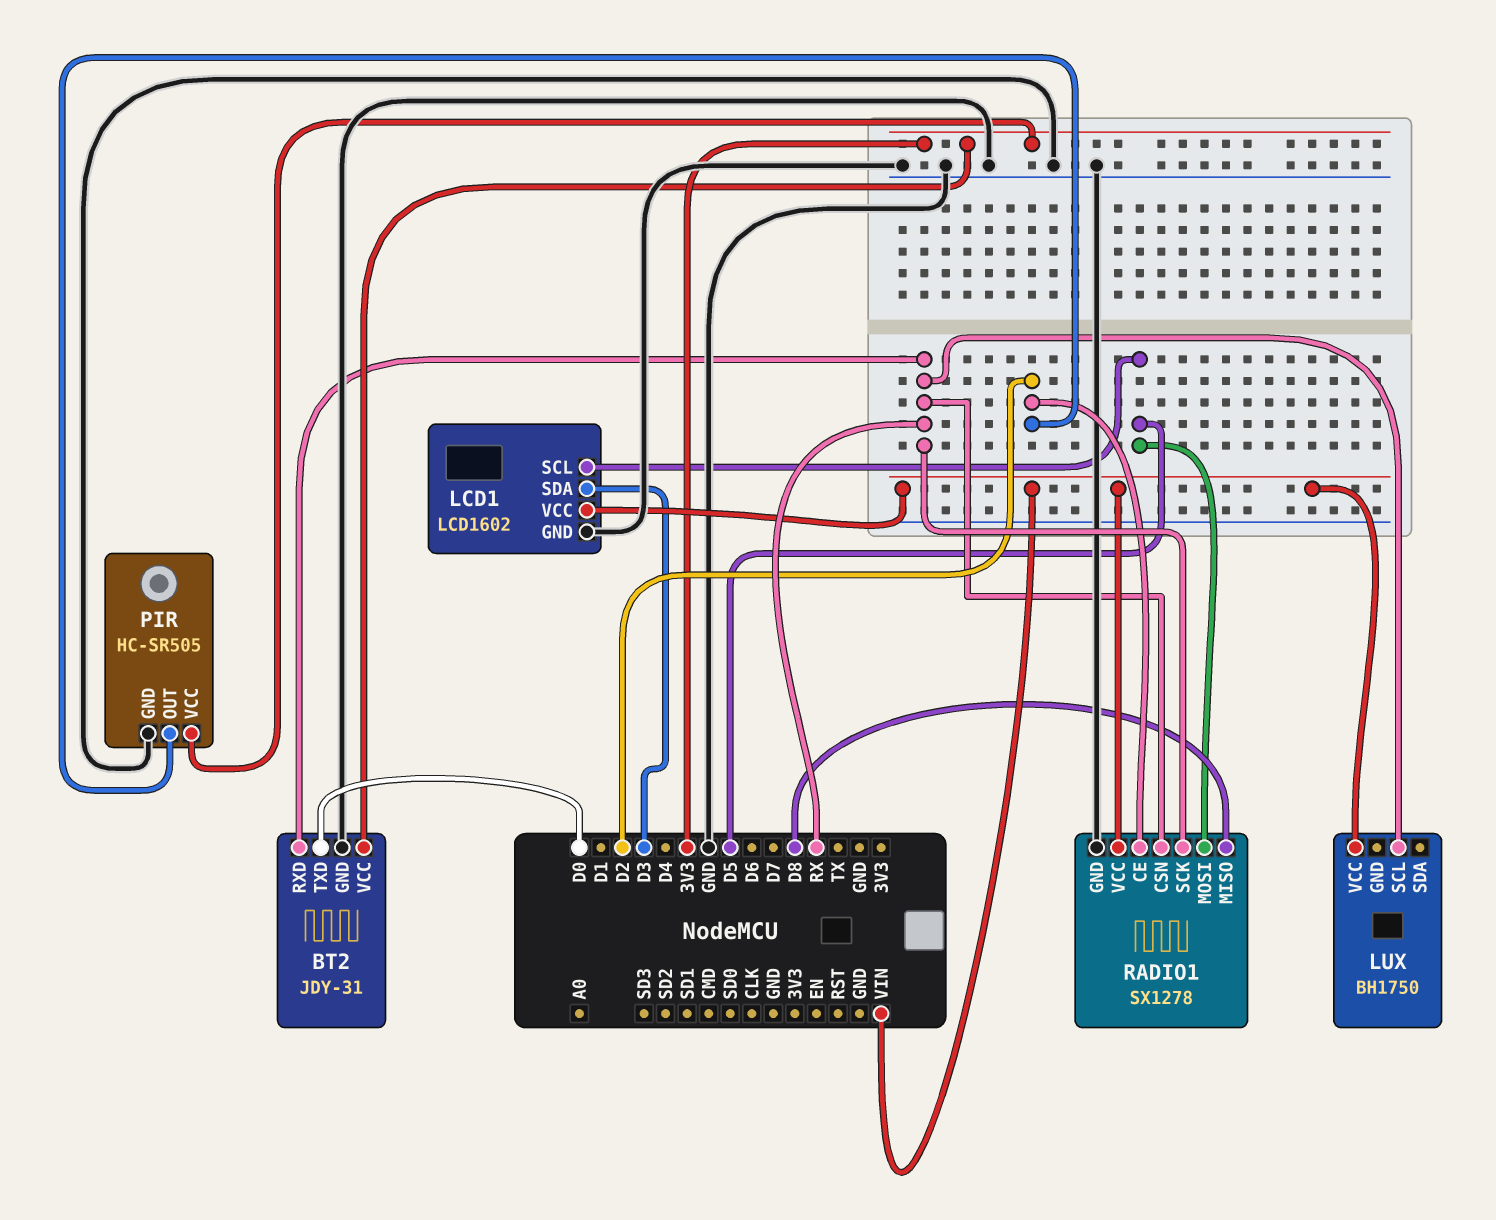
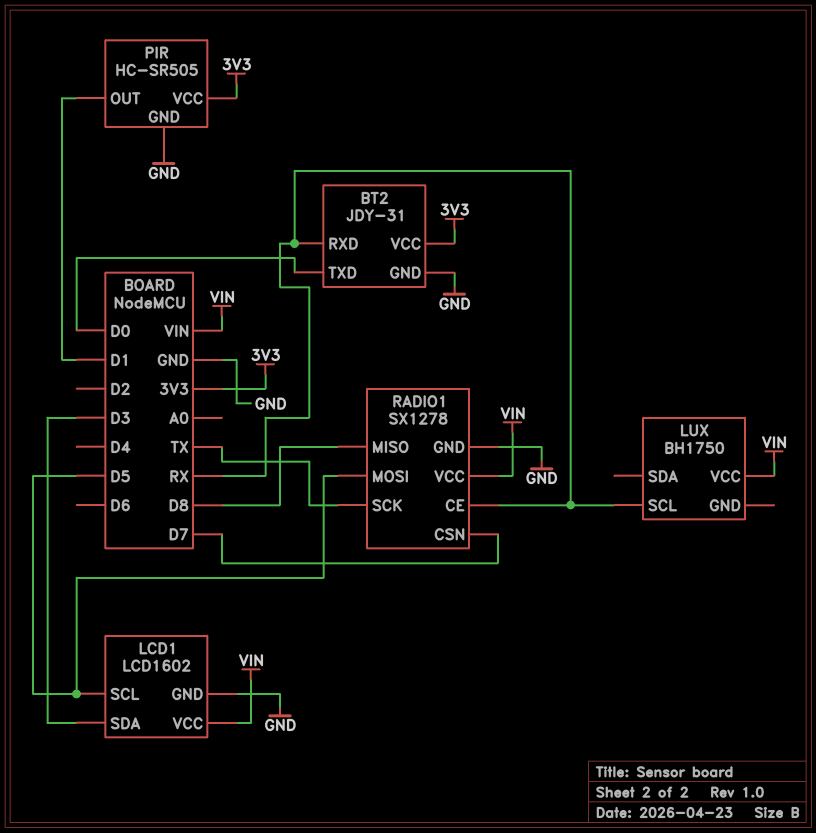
PIR pin OUT: D2 -> D1
RADIO1 pin CE: D2 -> RX
RADIO1 pin CSN: RX -> D7
RADIO1 pin SCK: RX -> TX

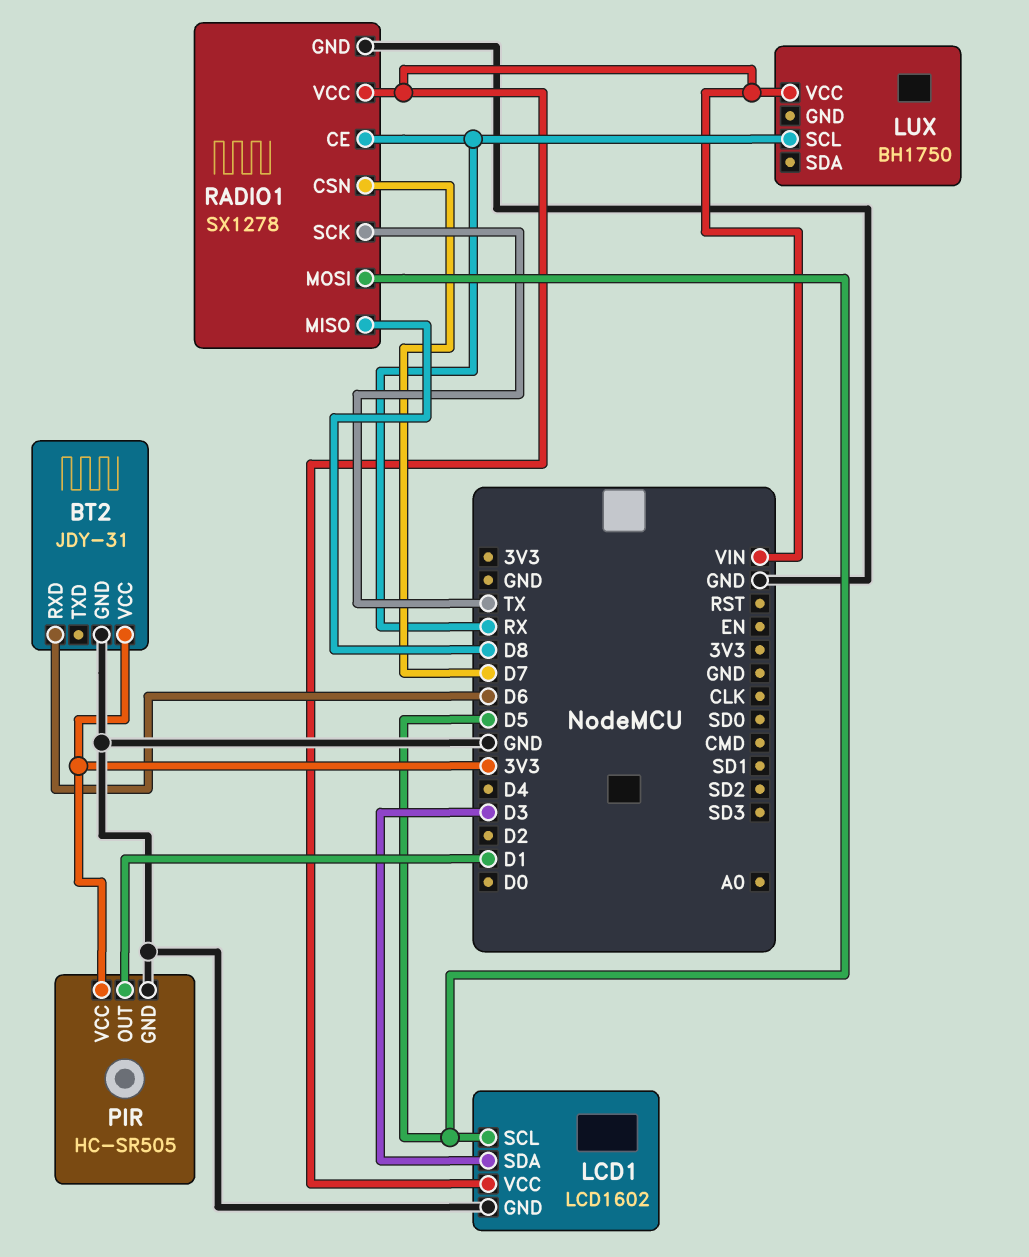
BT2 pin RXD: RX -> D6
BT2 pin TXD: D0 -> none

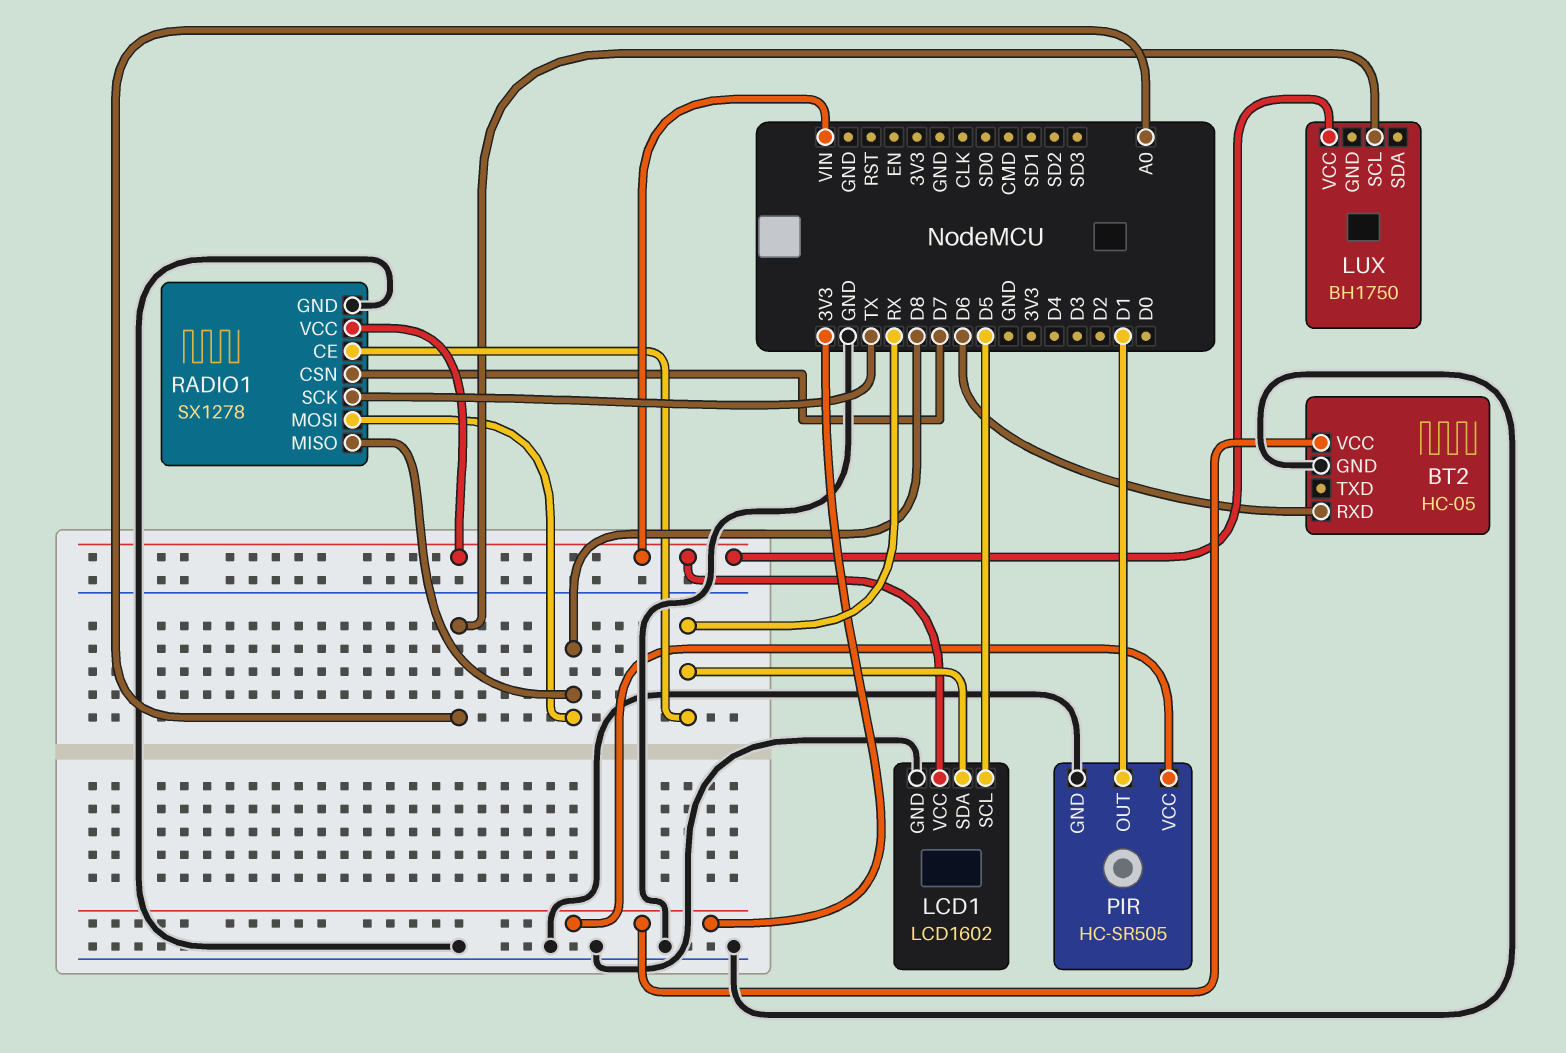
BT2: JDY-31 -> HC-05
LCD1 pin SDA: D3 -> RX
LUX pin SCL: RX -> A0
RADIO1 pin MOSI: D5 -> D8

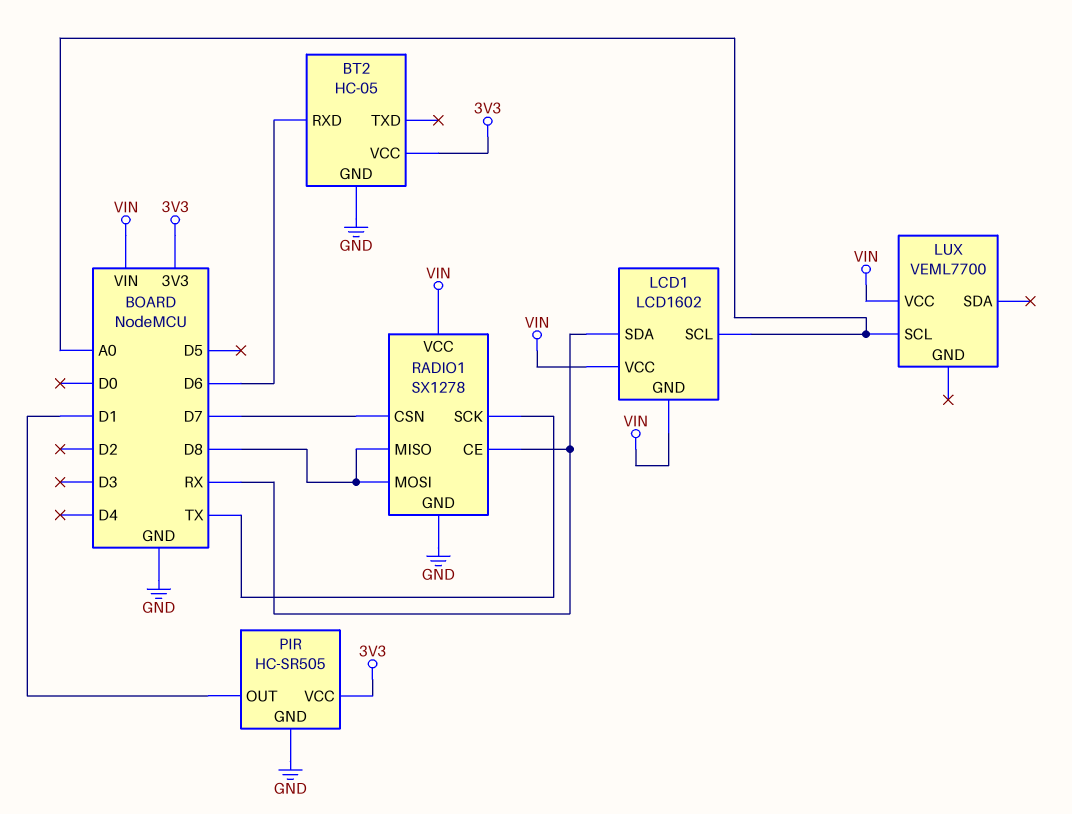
LCD1 pin GND: GND -> VIN
LCD1 pin SCL: D5 -> A0
LUX: BH1750 -> VEML7700

